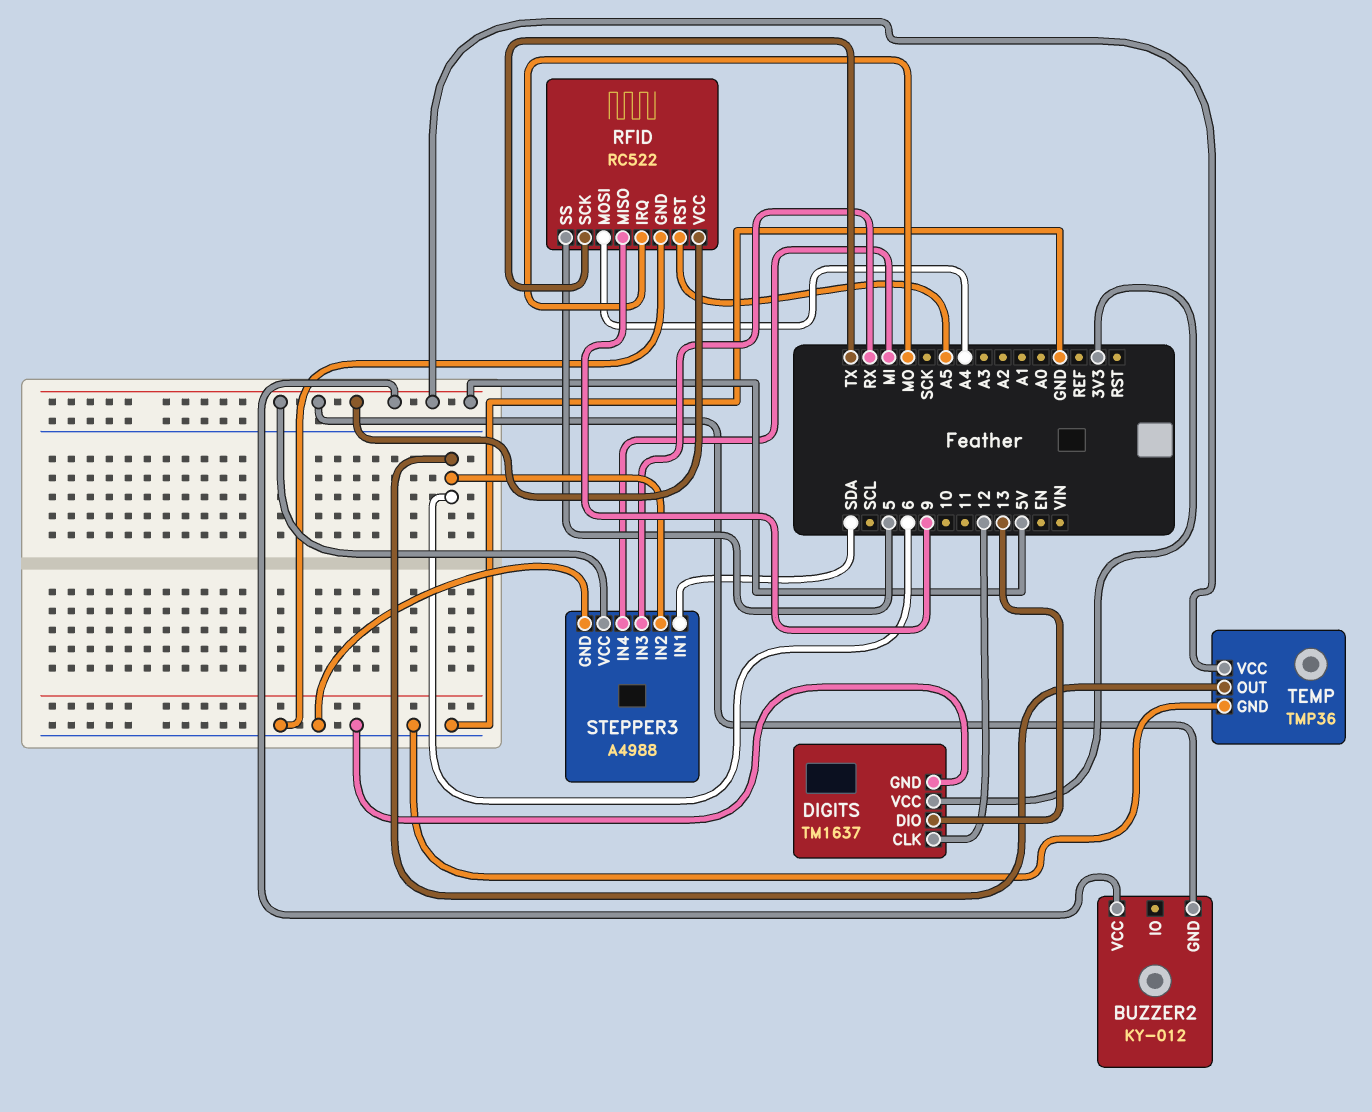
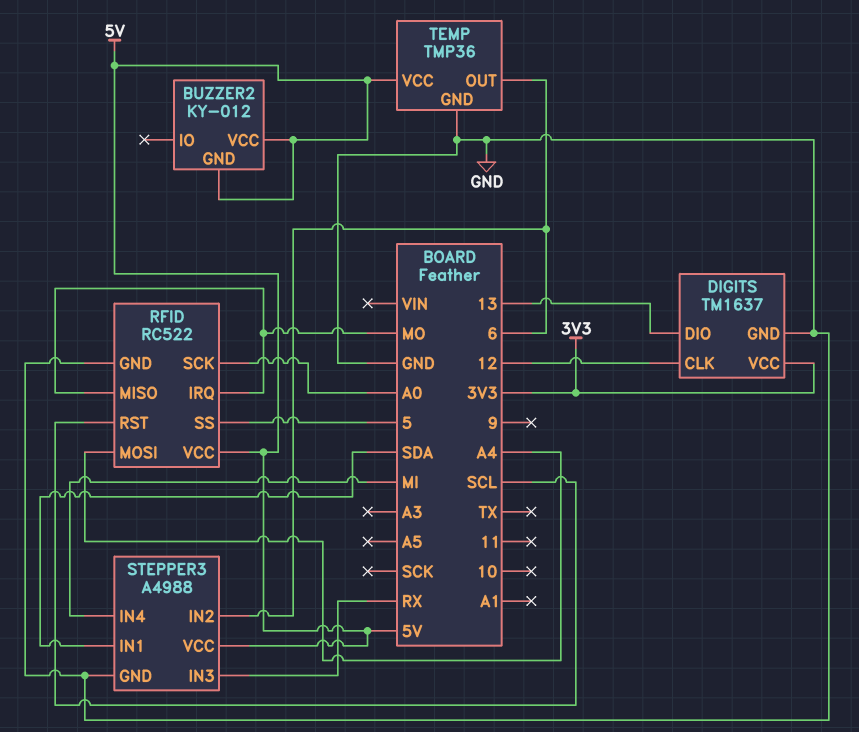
RFID pin MISO: 9 -> MO
RFID pin RST: A5 -> SCL
RFID pin SCK: TX -> A0

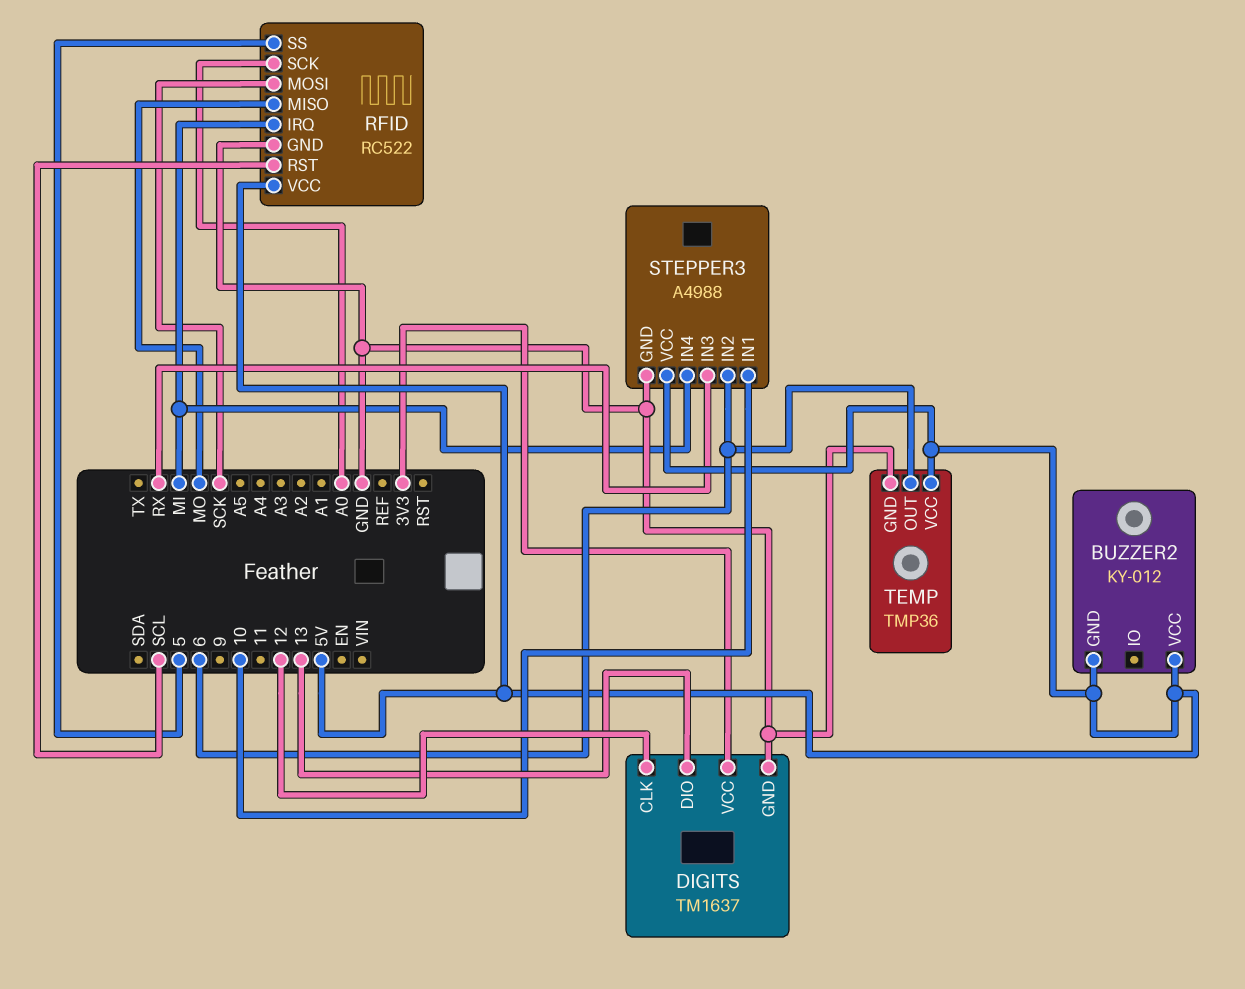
RFID pin IRQ: MO -> MI
RFID pin MOSI: A4 -> SCK
STEPPER3 pin IN1: SDA -> 10

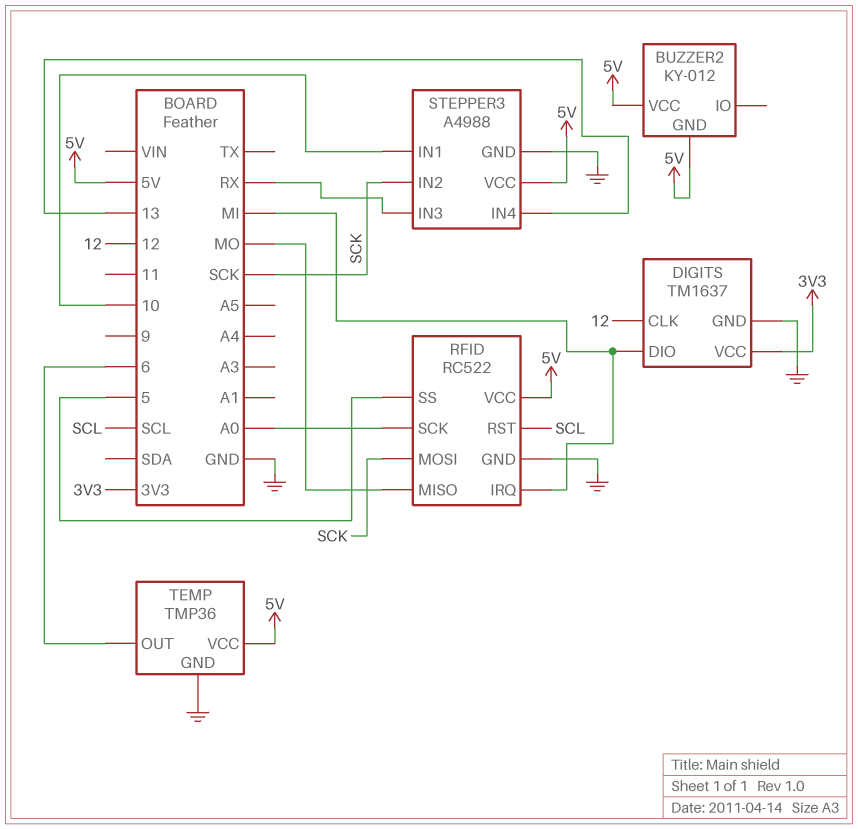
DIGITS pin DIO: 13 -> MI
STEPPER3 pin IN2: 6 -> SCK
STEPPER3 pin IN4: MI -> 13

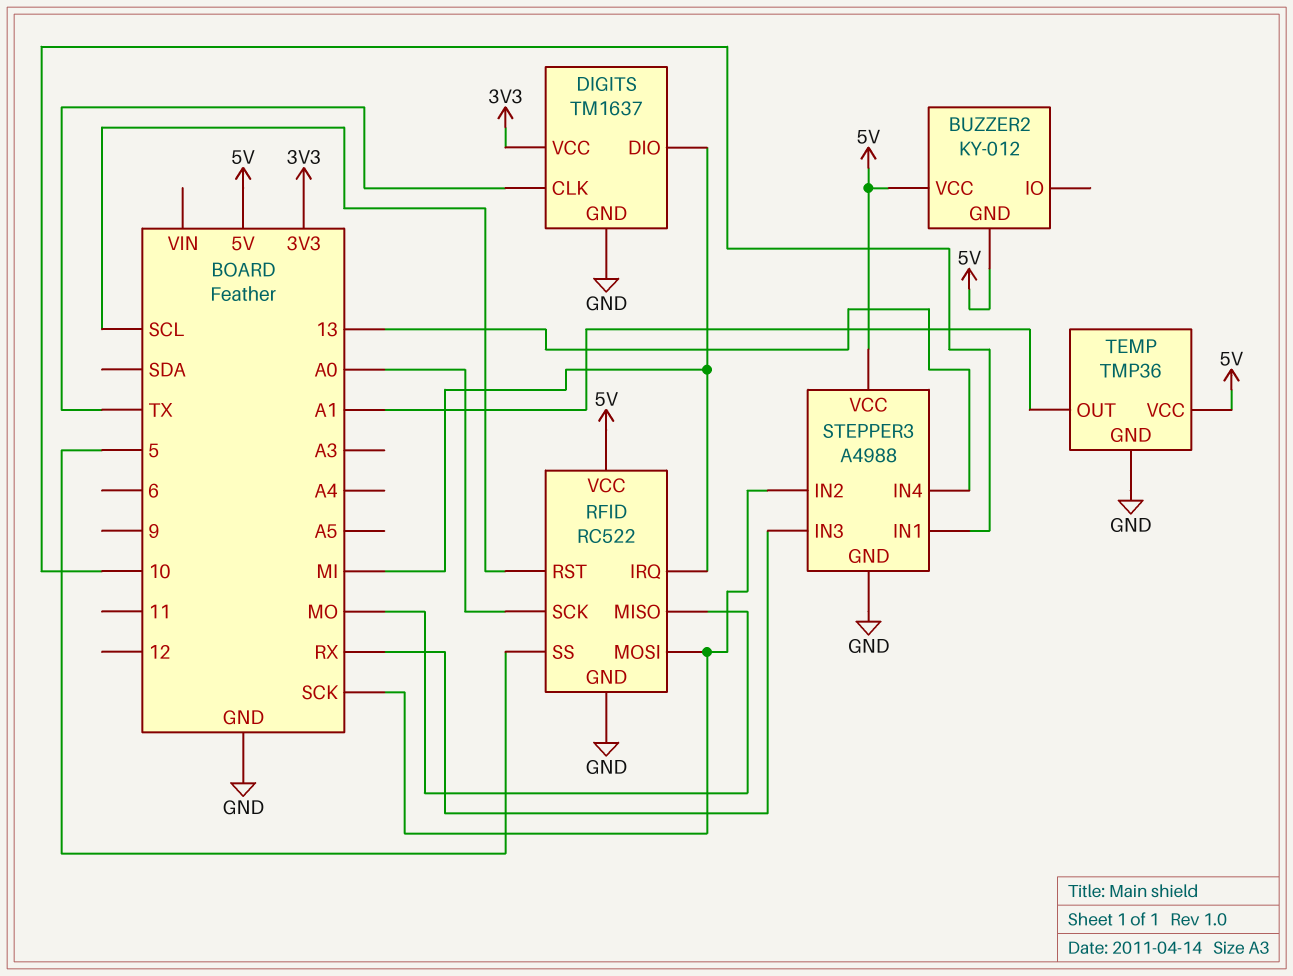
DIGITS pin CLK: 12 -> TX
TEMP pin OUT: 6 -> A1

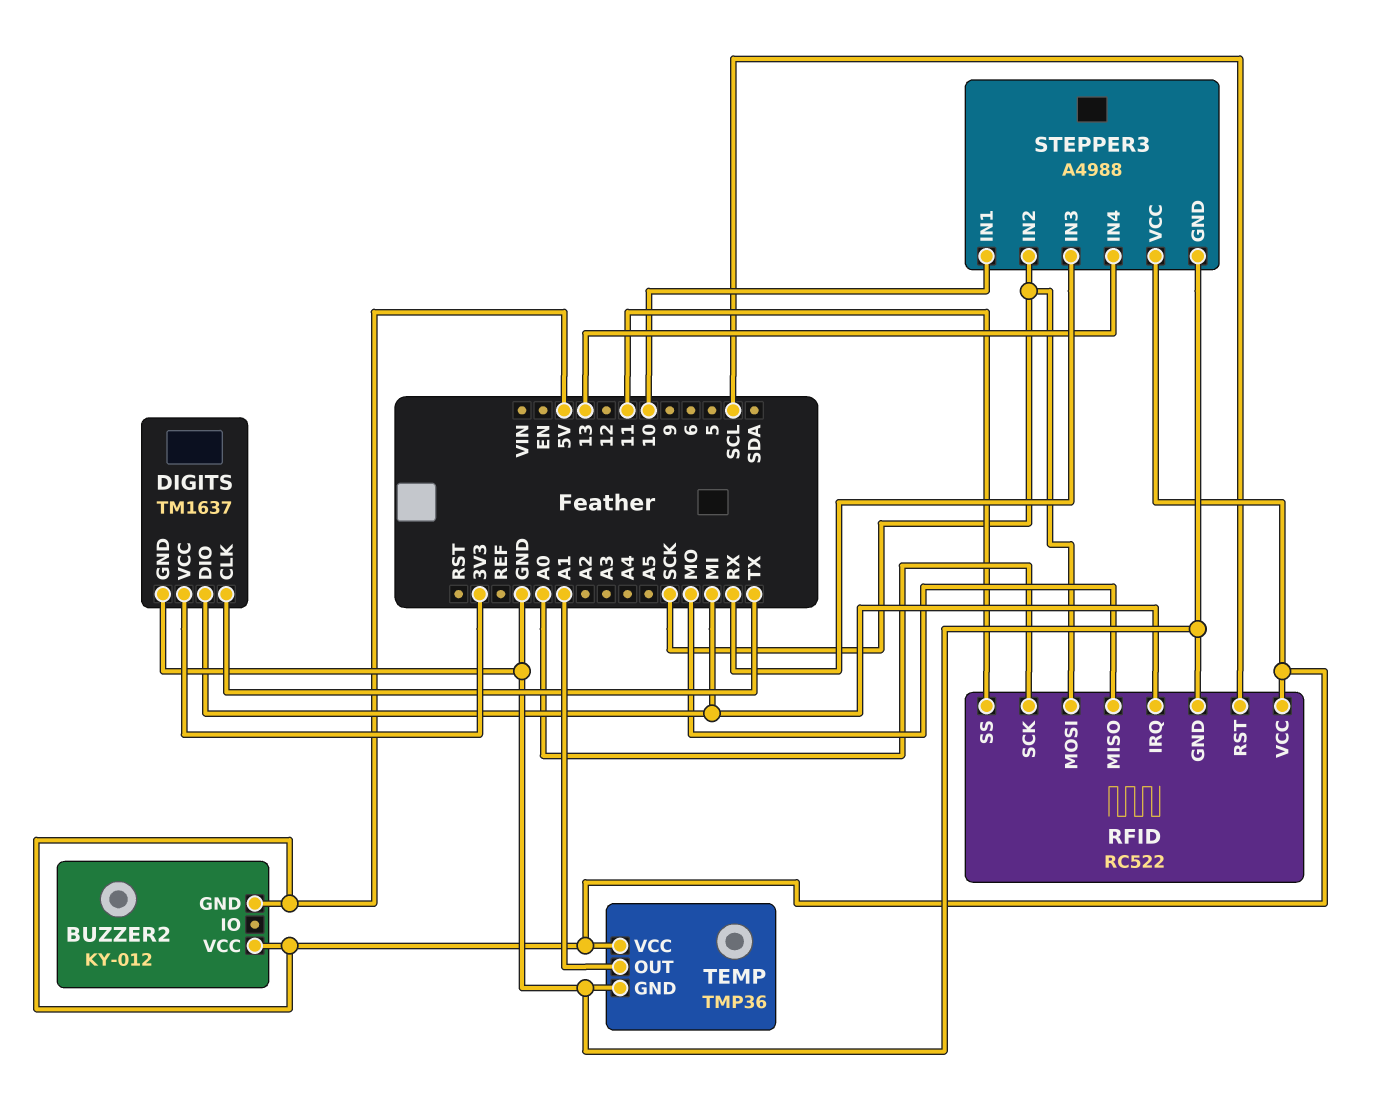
RFID pin SS: 5 -> 11

